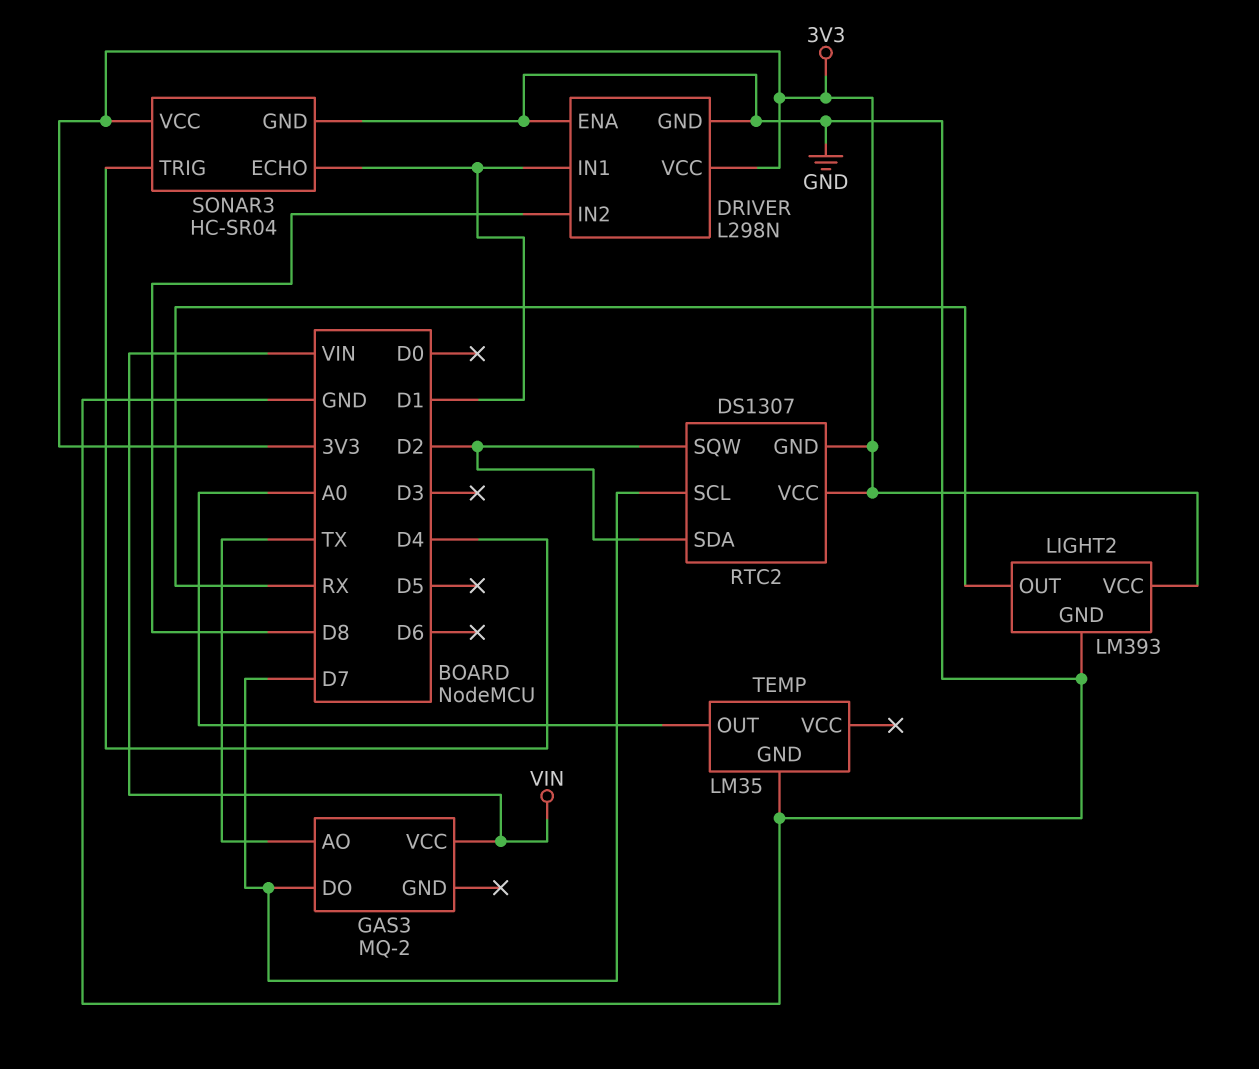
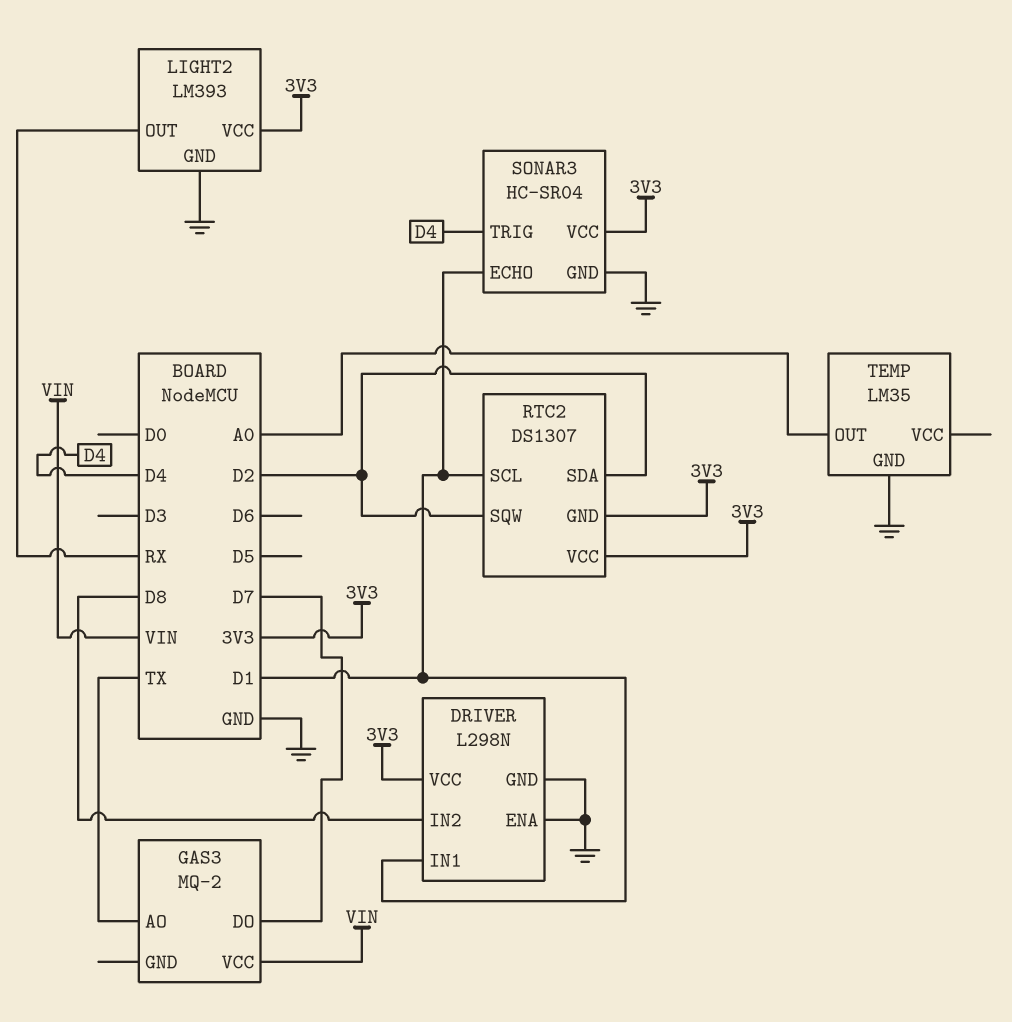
RTC2 pin SCL: D7 -> D1

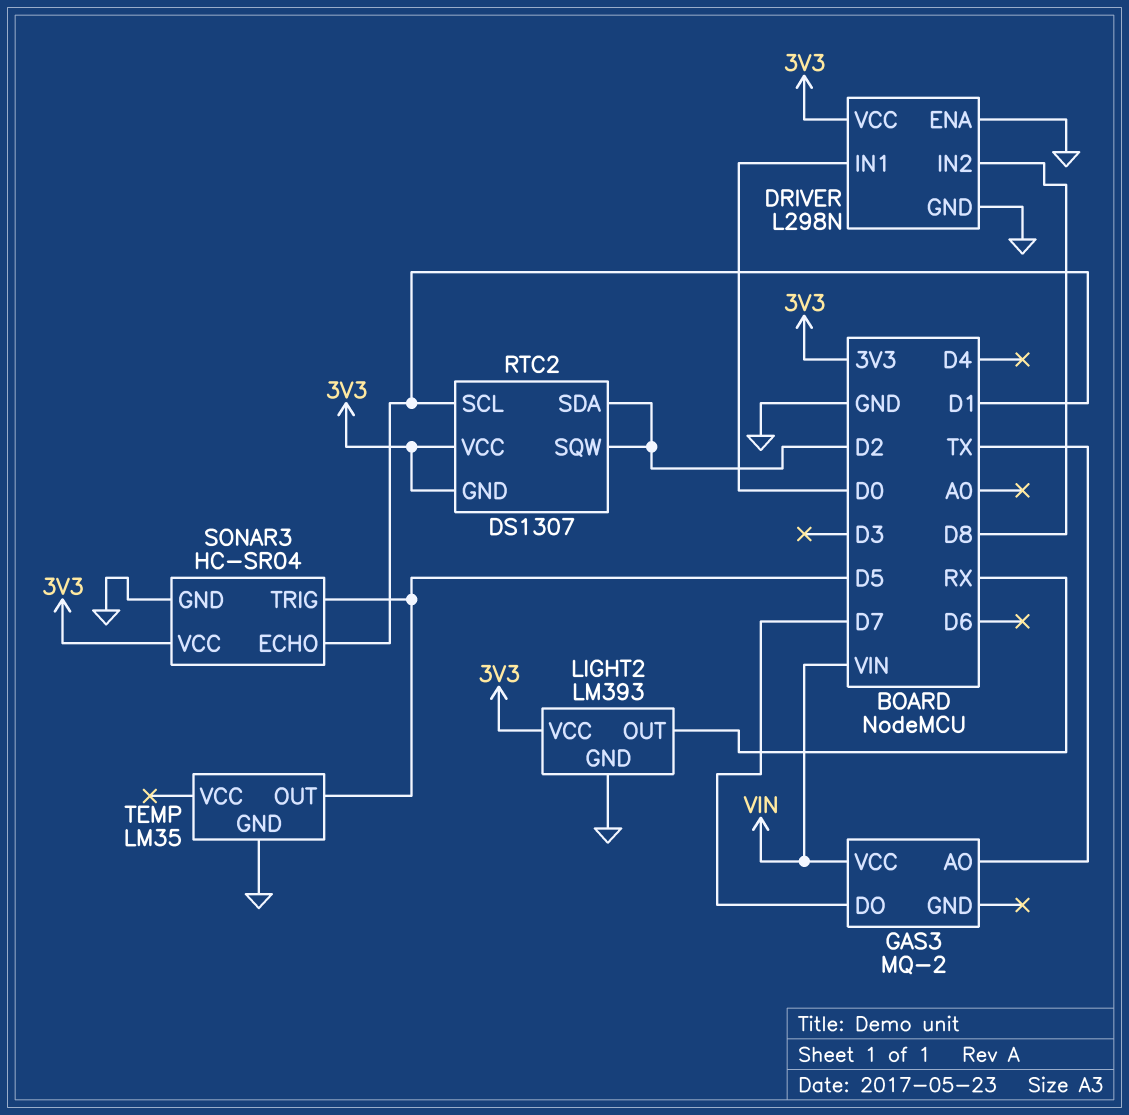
DRIVER pin IN1: D1 -> D0
SONAR3 pin TRIG: D4 -> D5
TEMP pin OUT: A0 -> D5

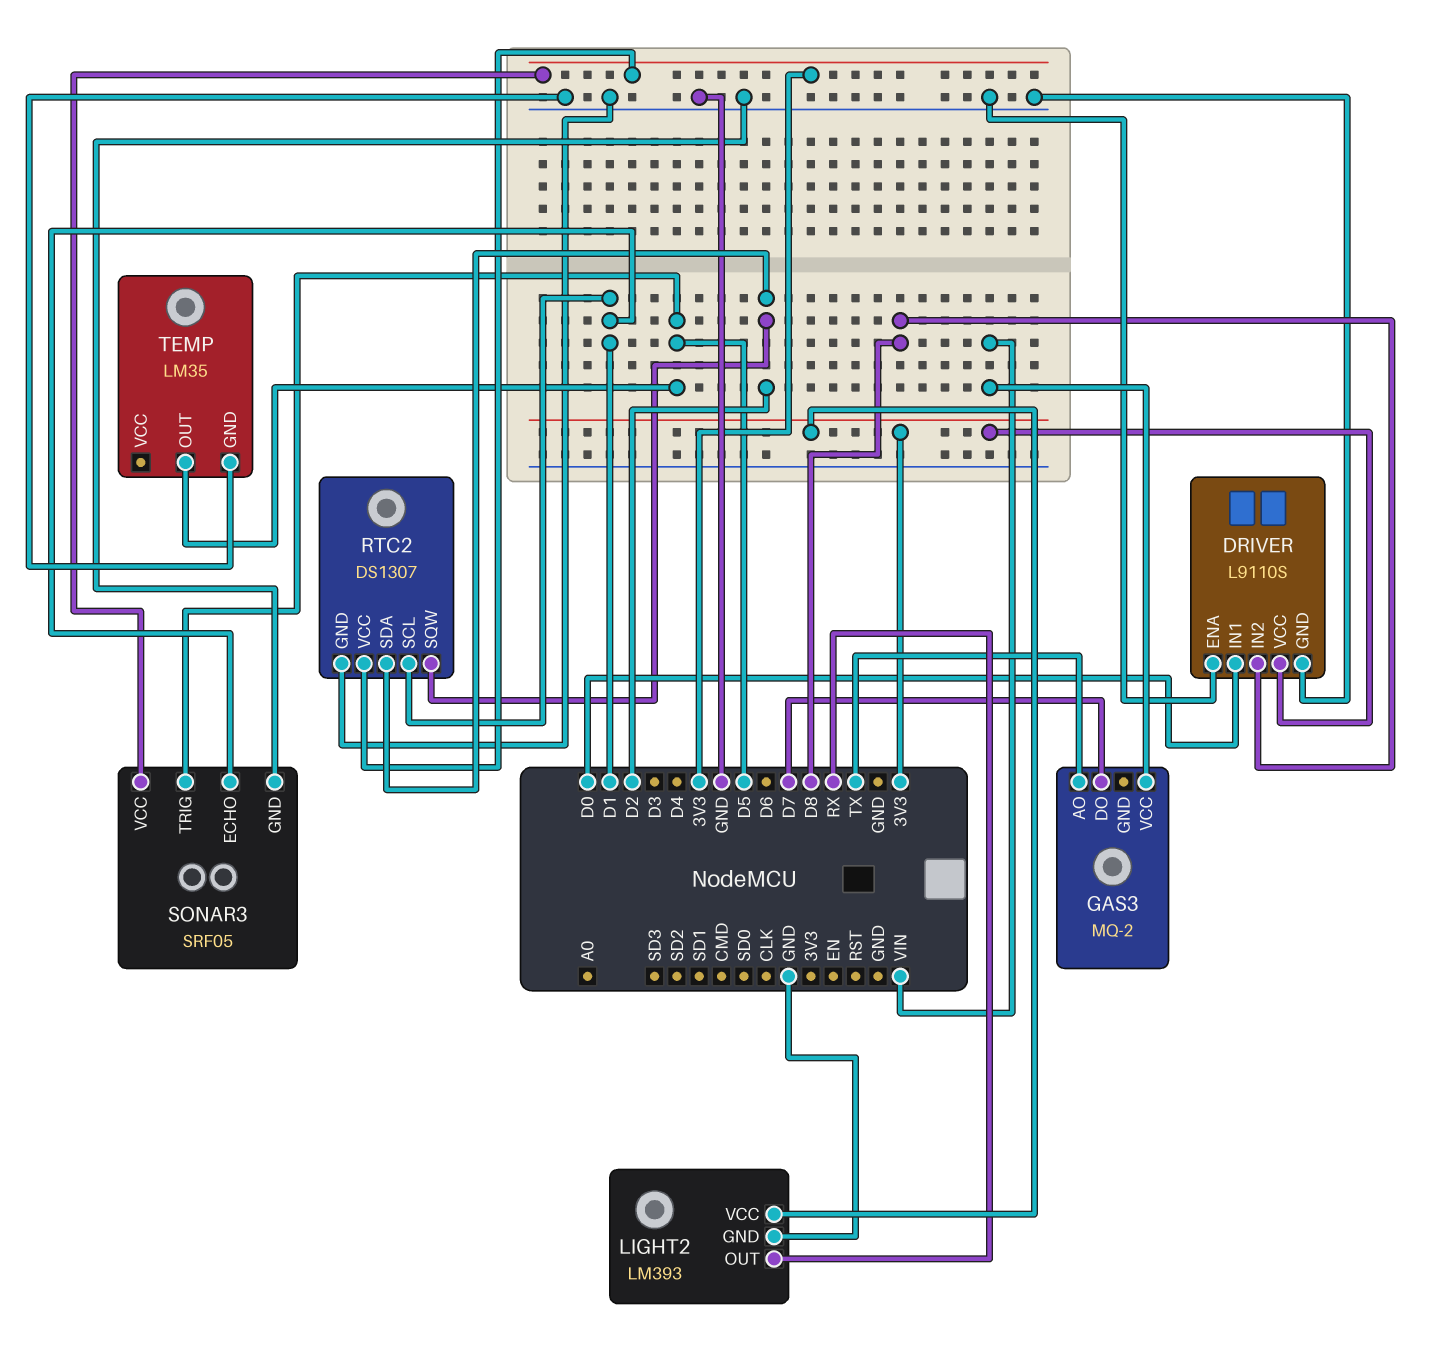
DRIVER: L298N -> L9110S
RTC2 pin GND: 3V3 -> GND
SONAR3: HC-SR04 -> SRF05

